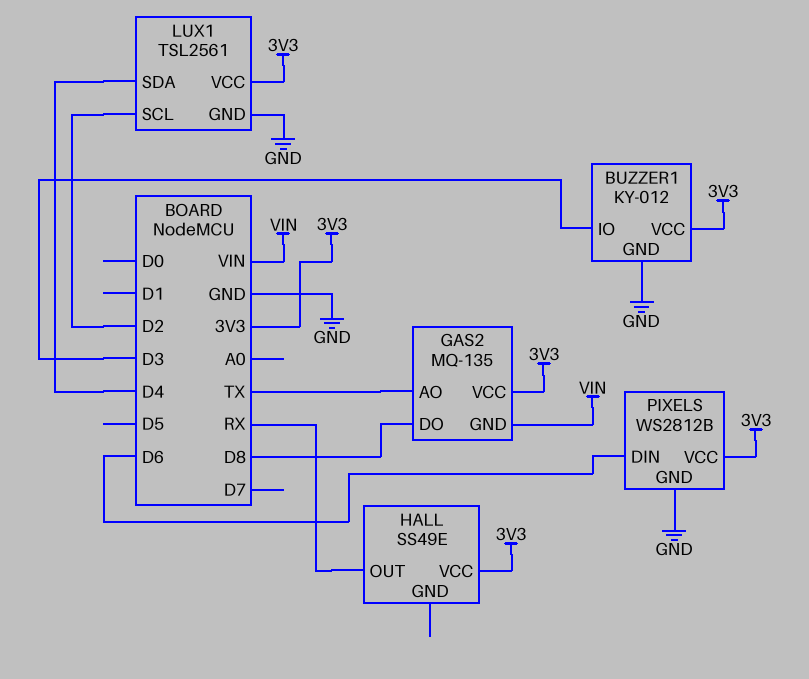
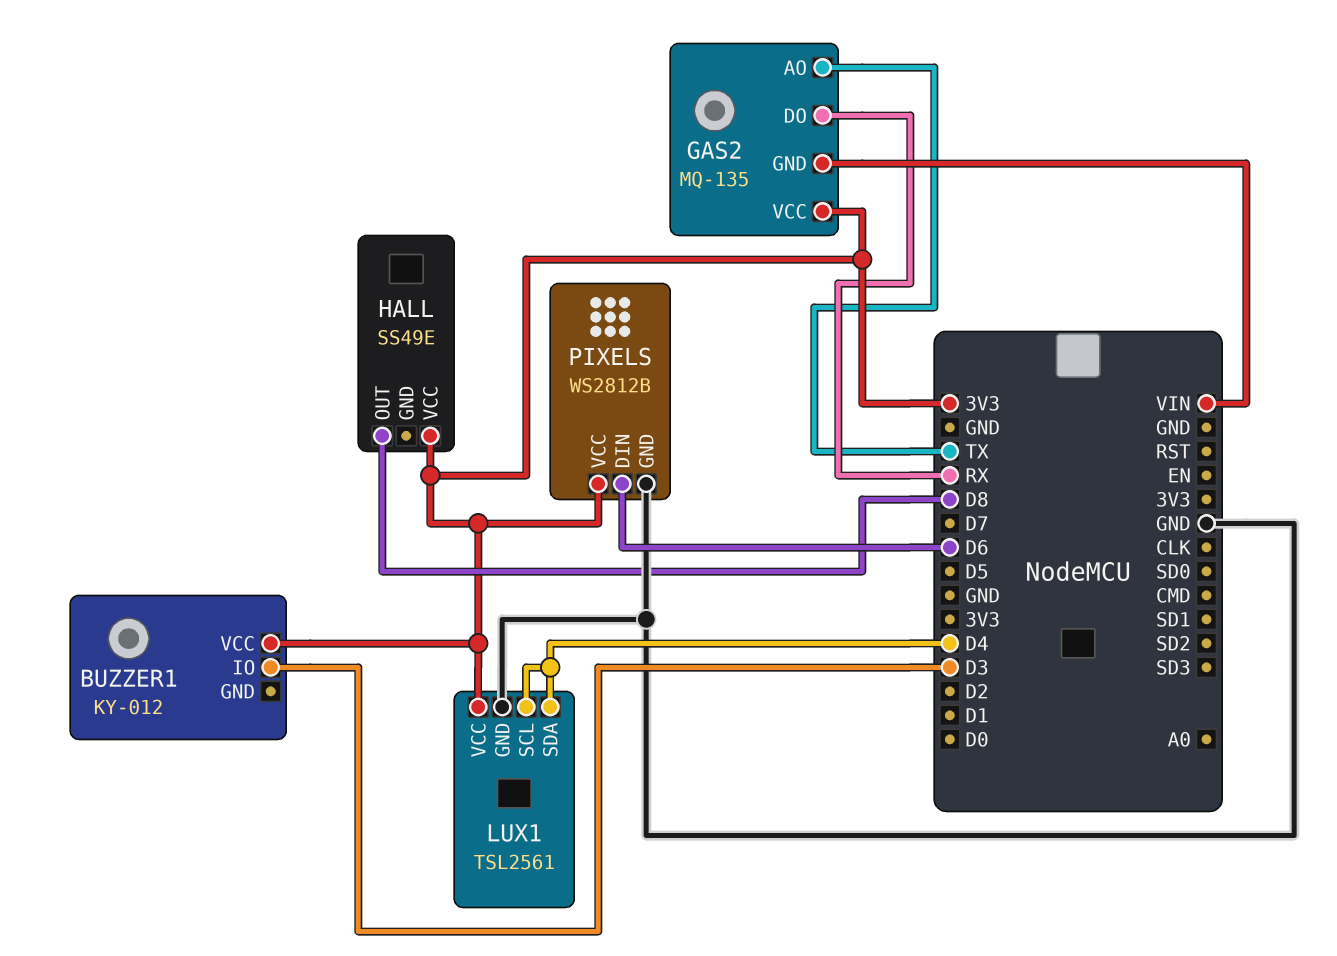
BUZZER1 pin GND: GND -> none
GAS2 pin DO: D8 -> RX
HALL pin OUT: RX -> D8
LUX1 pin SCL: D2 -> D4

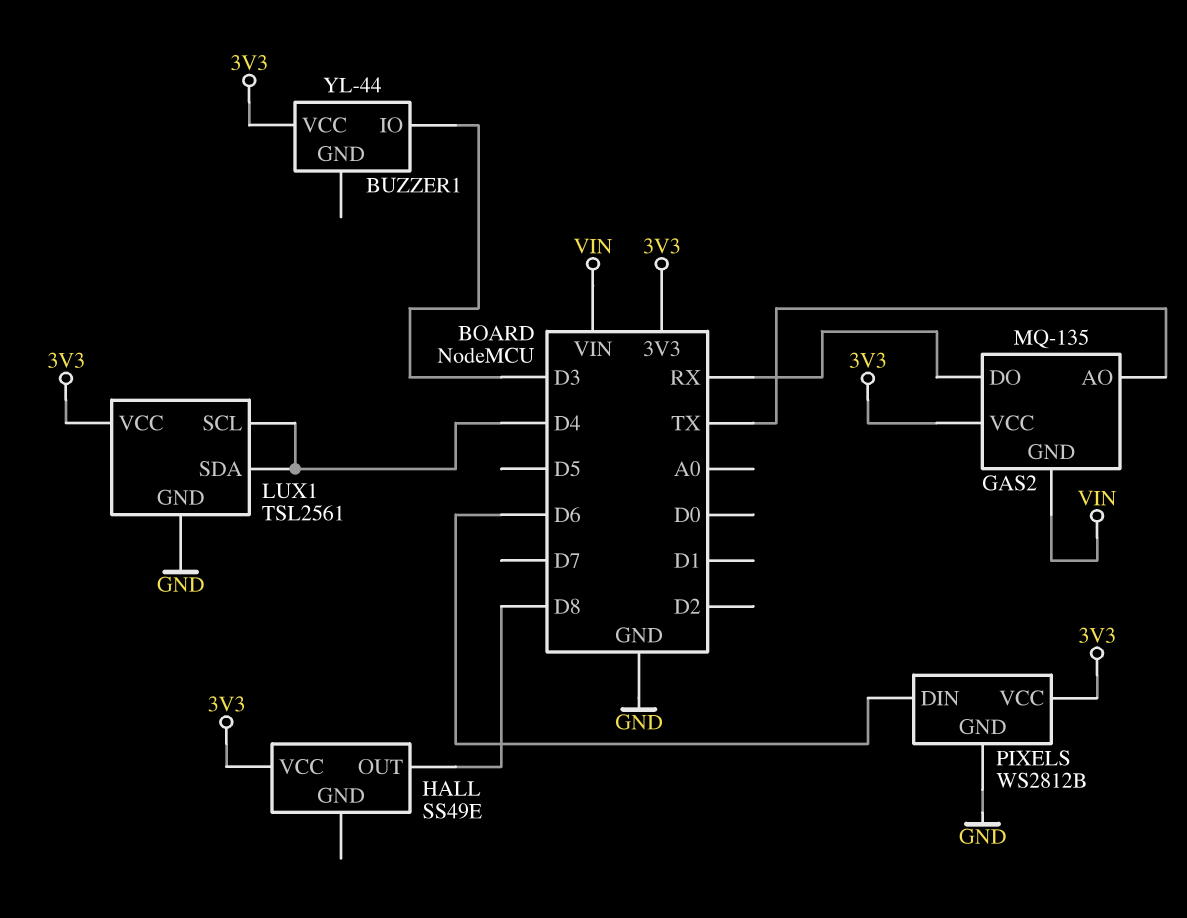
BUZZER1: KY-012 -> YL-44

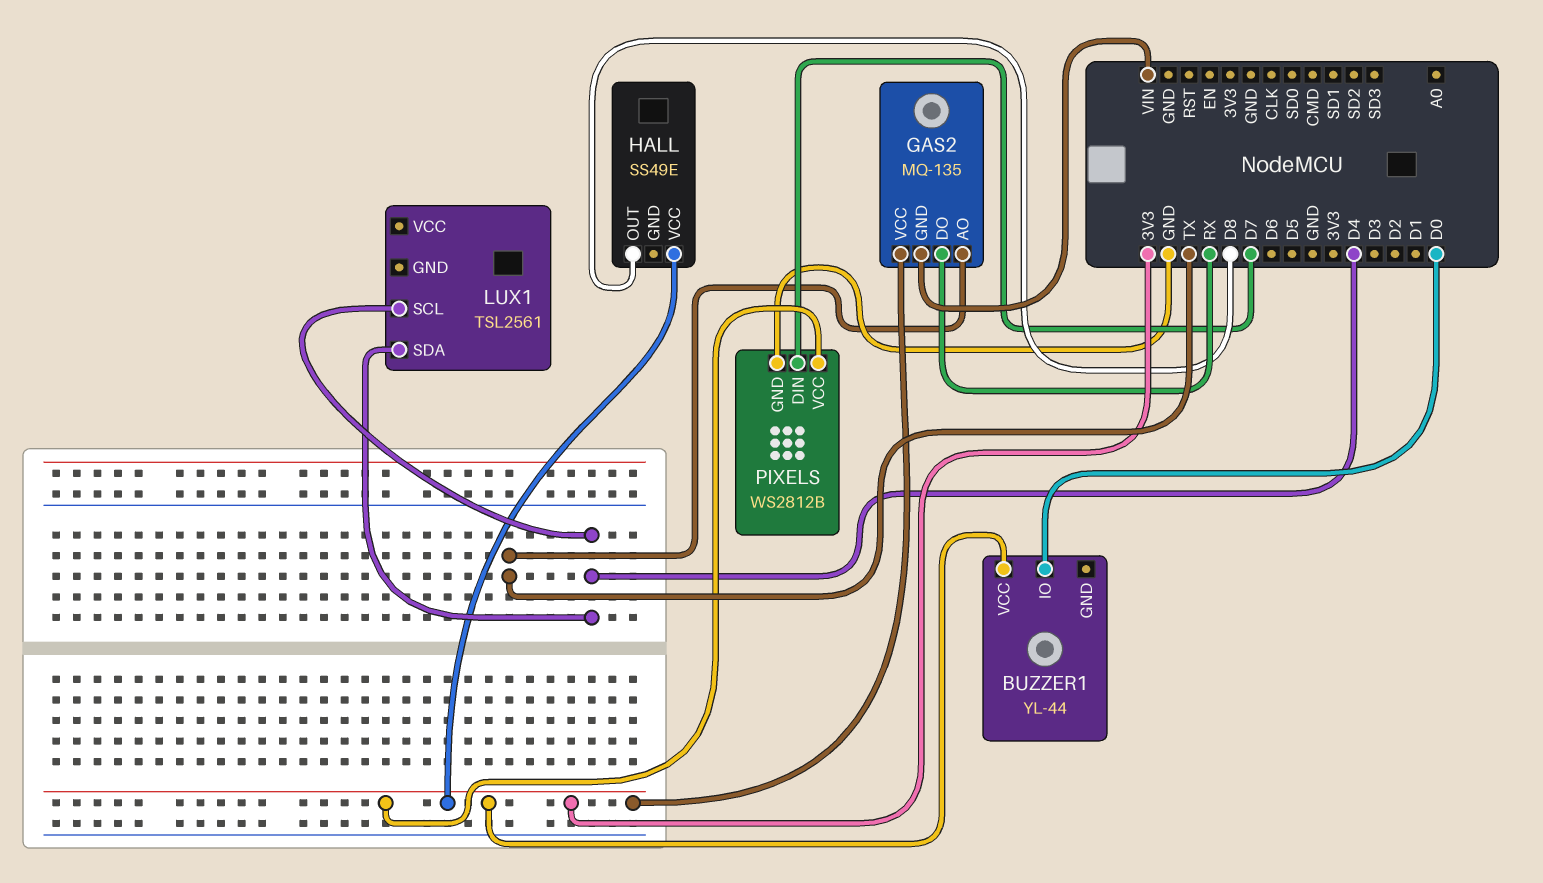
BUZZER1 pin IO: D3 -> D0
LUX1 pin GND: GND -> none
LUX1 pin VCC: 3V3 -> none
PIXELS pin DIN: D6 -> D7

